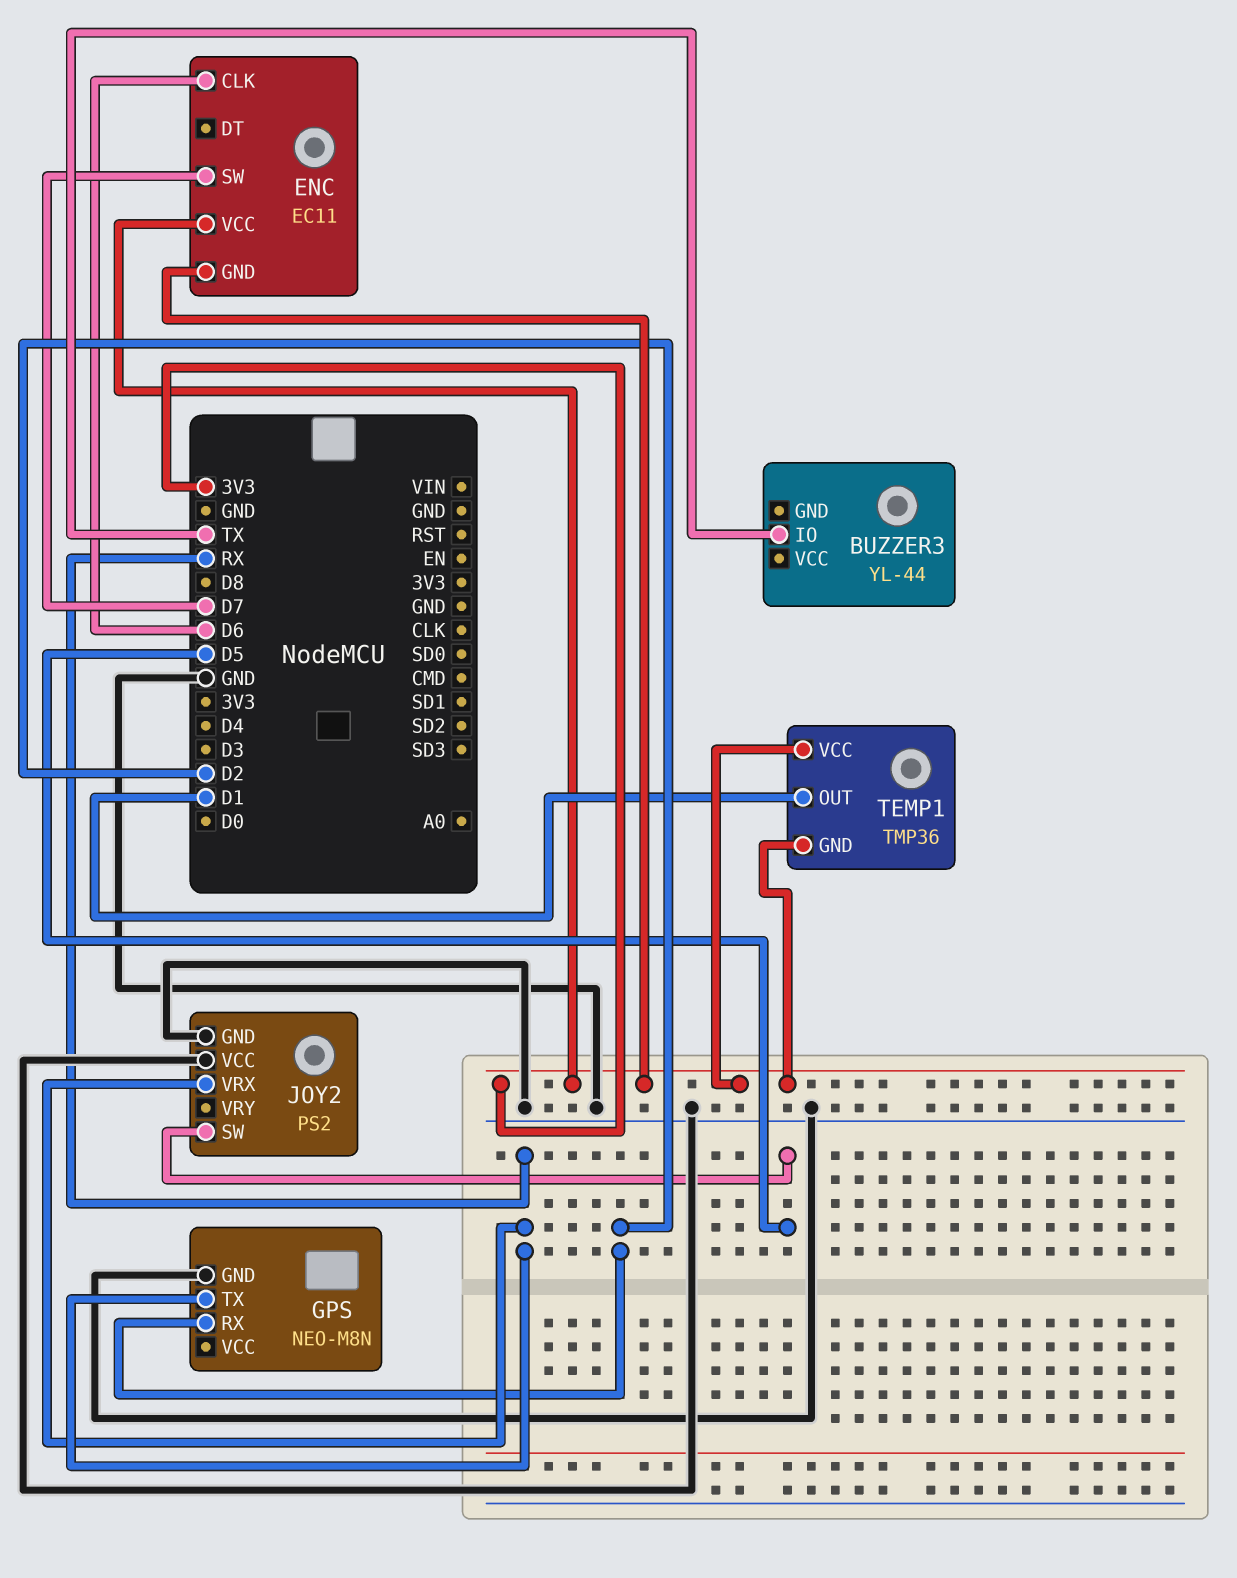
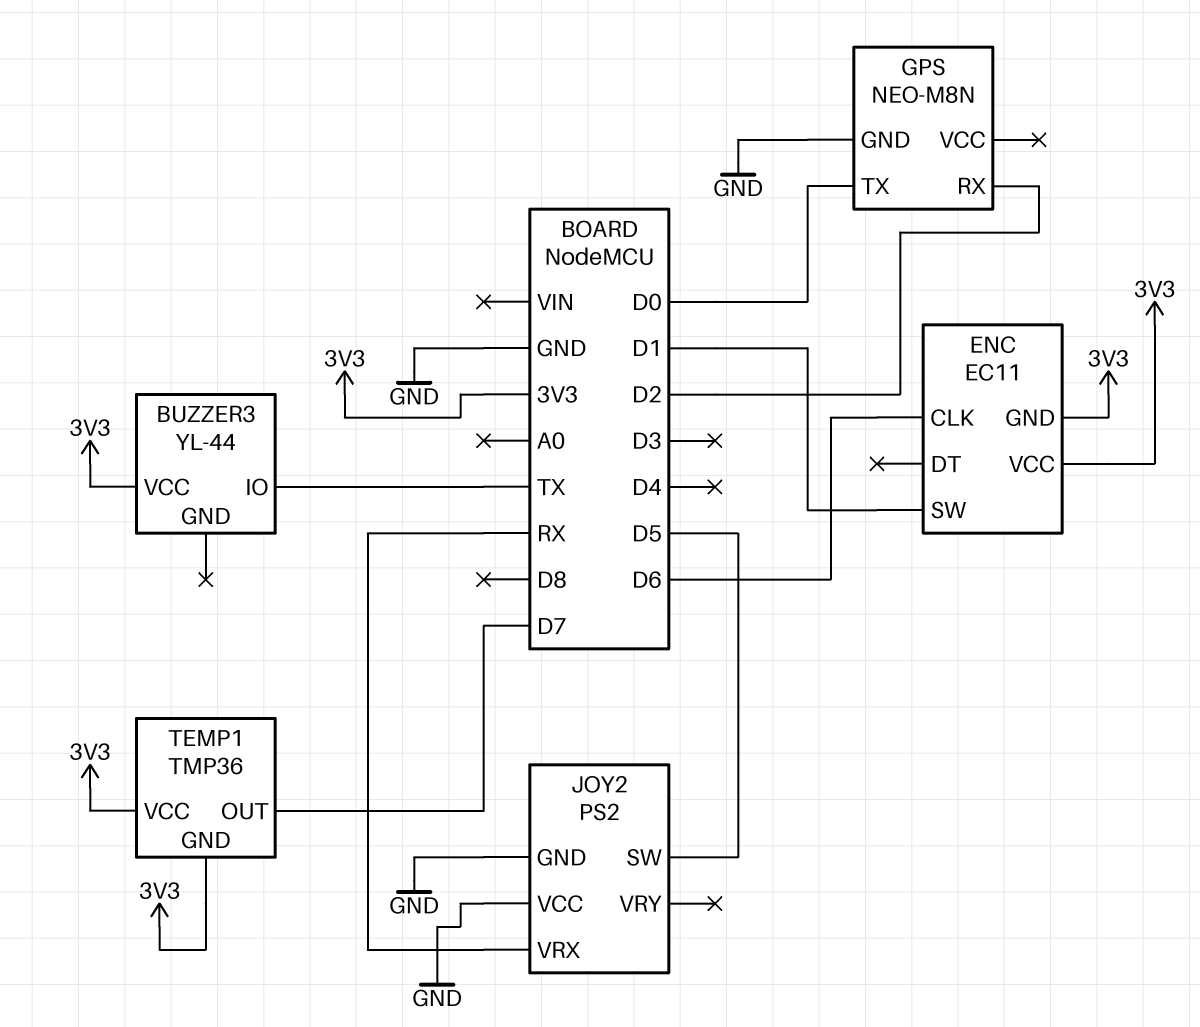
BUZZER3 pin VCC: none -> 3V3
ENC pin SW: D7 -> D1
GPS pin TX: RX -> D0
TEMP1 pin OUT: D1 -> D7

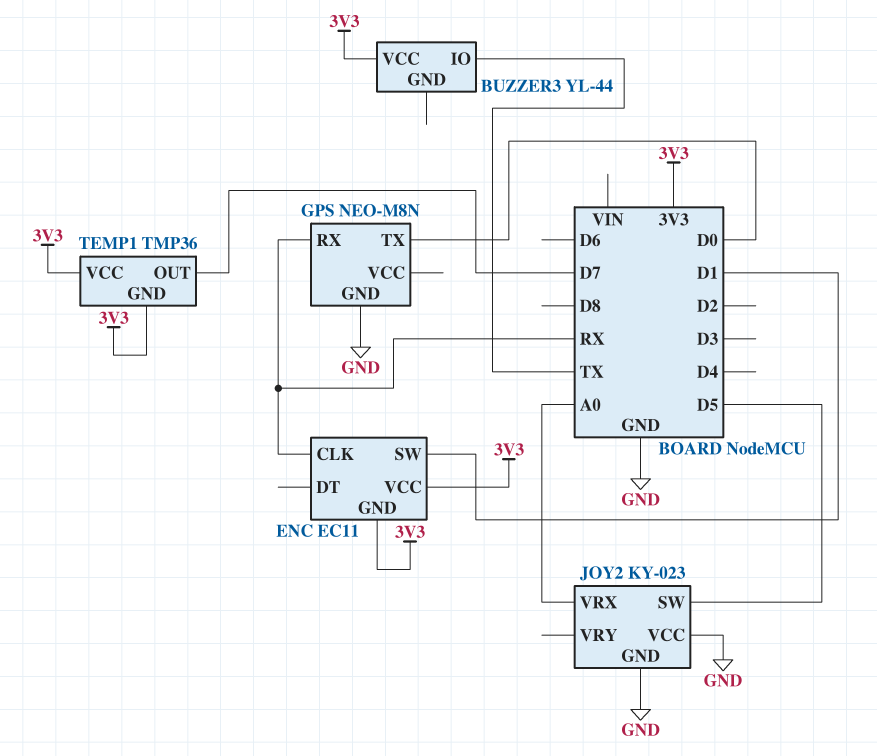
ENC pin CLK: D6 -> RX
GPS pin RX: D2 -> RX
JOY2: PS2 -> KY-023
JOY2 pin VRX: RX -> A0

